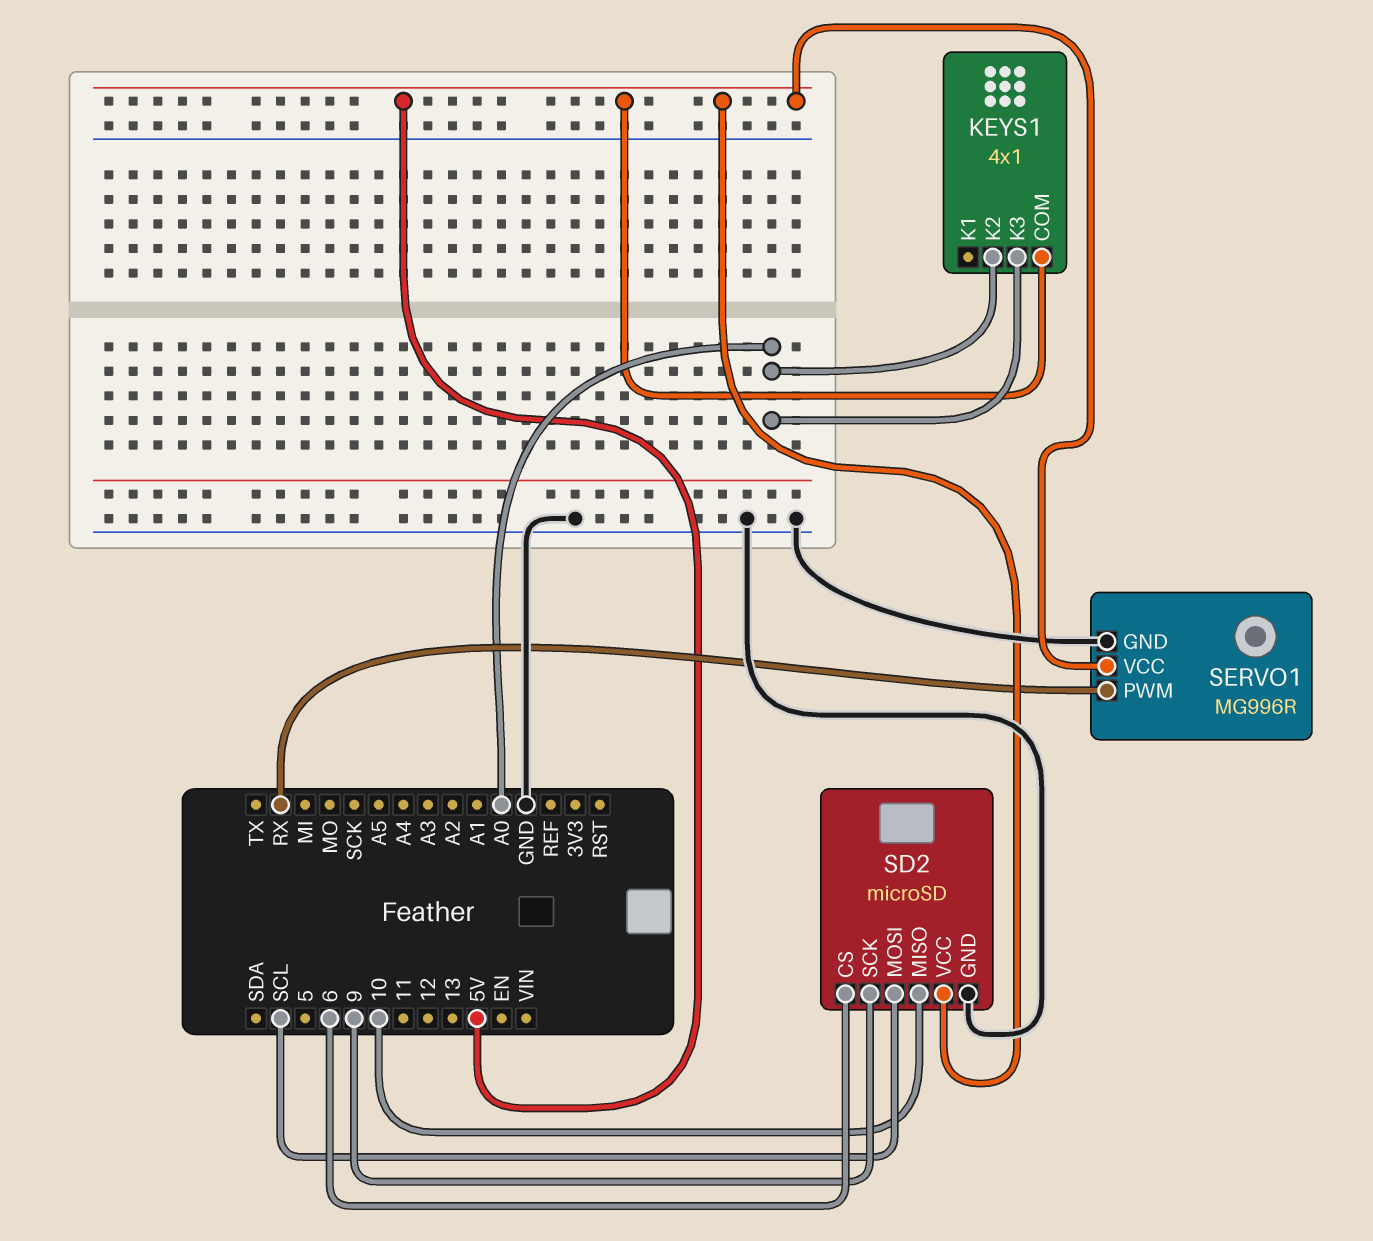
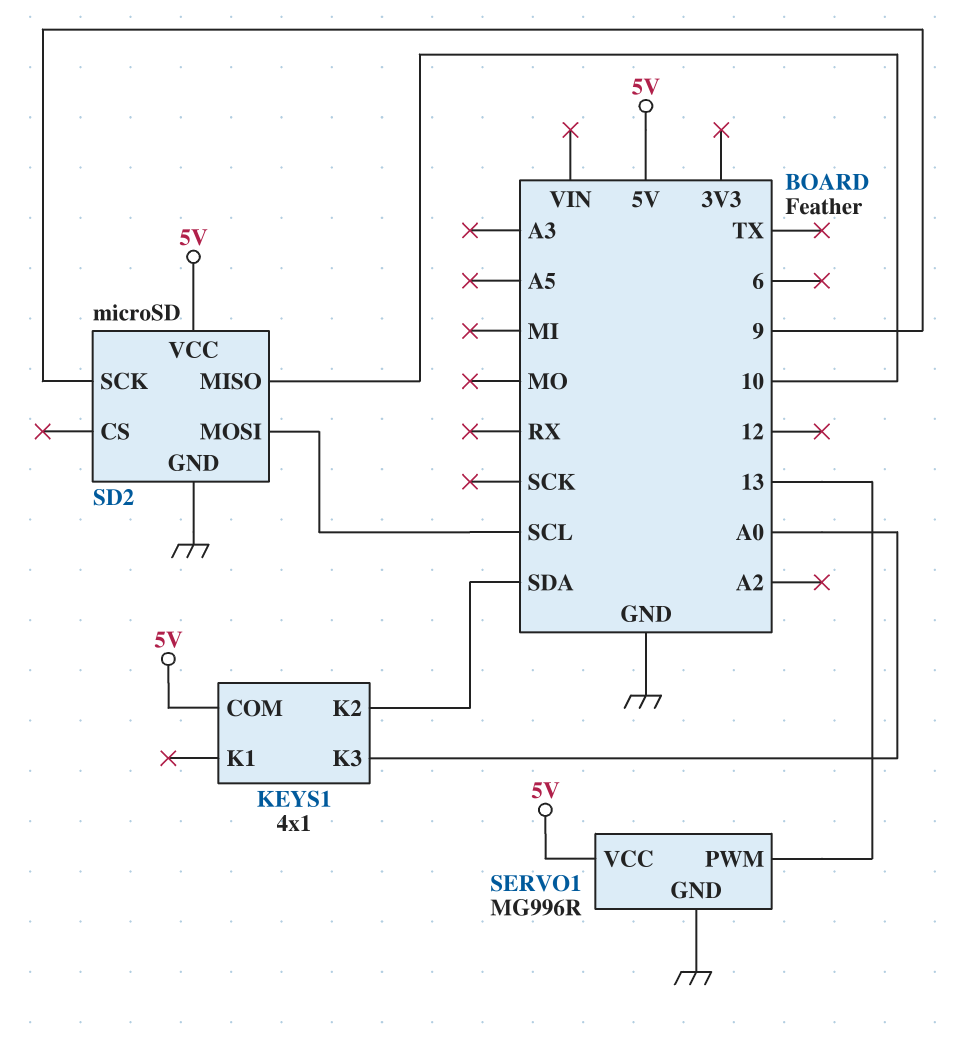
KEYS1 pin K2: A0 -> SDA
SD2 pin CS: 6 -> none
SERVO1 pin PWM: RX -> 13

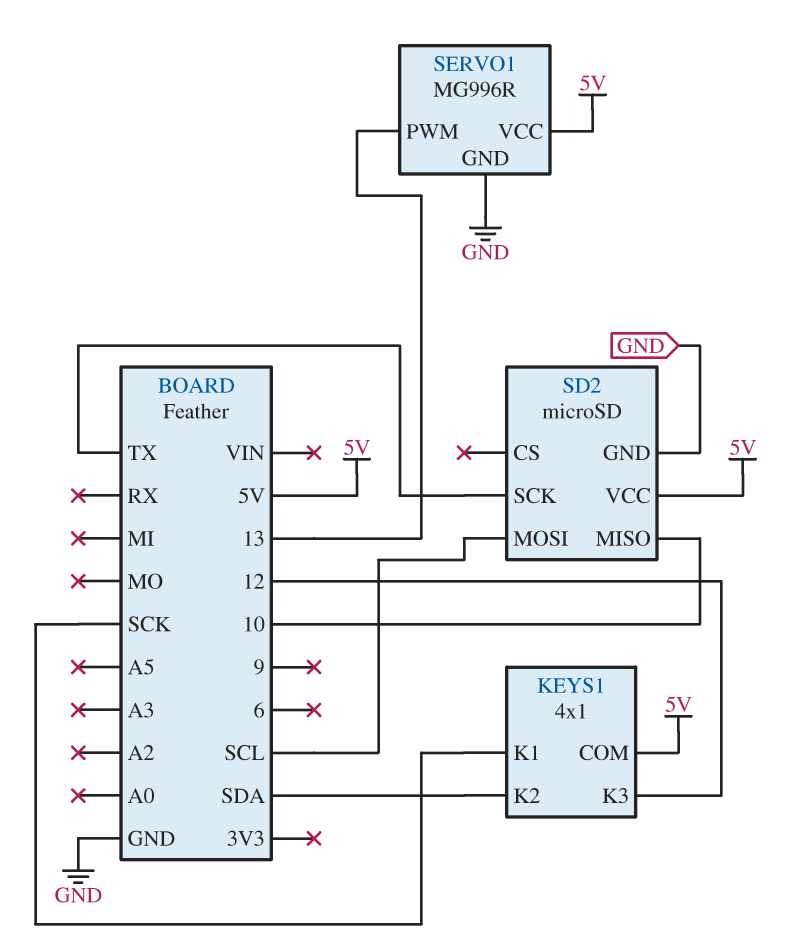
KEYS1 pin K1: none -> SCK
KEYS1 pin K3: A0 -> 12
SD2 pin SCK: 9 -> TX

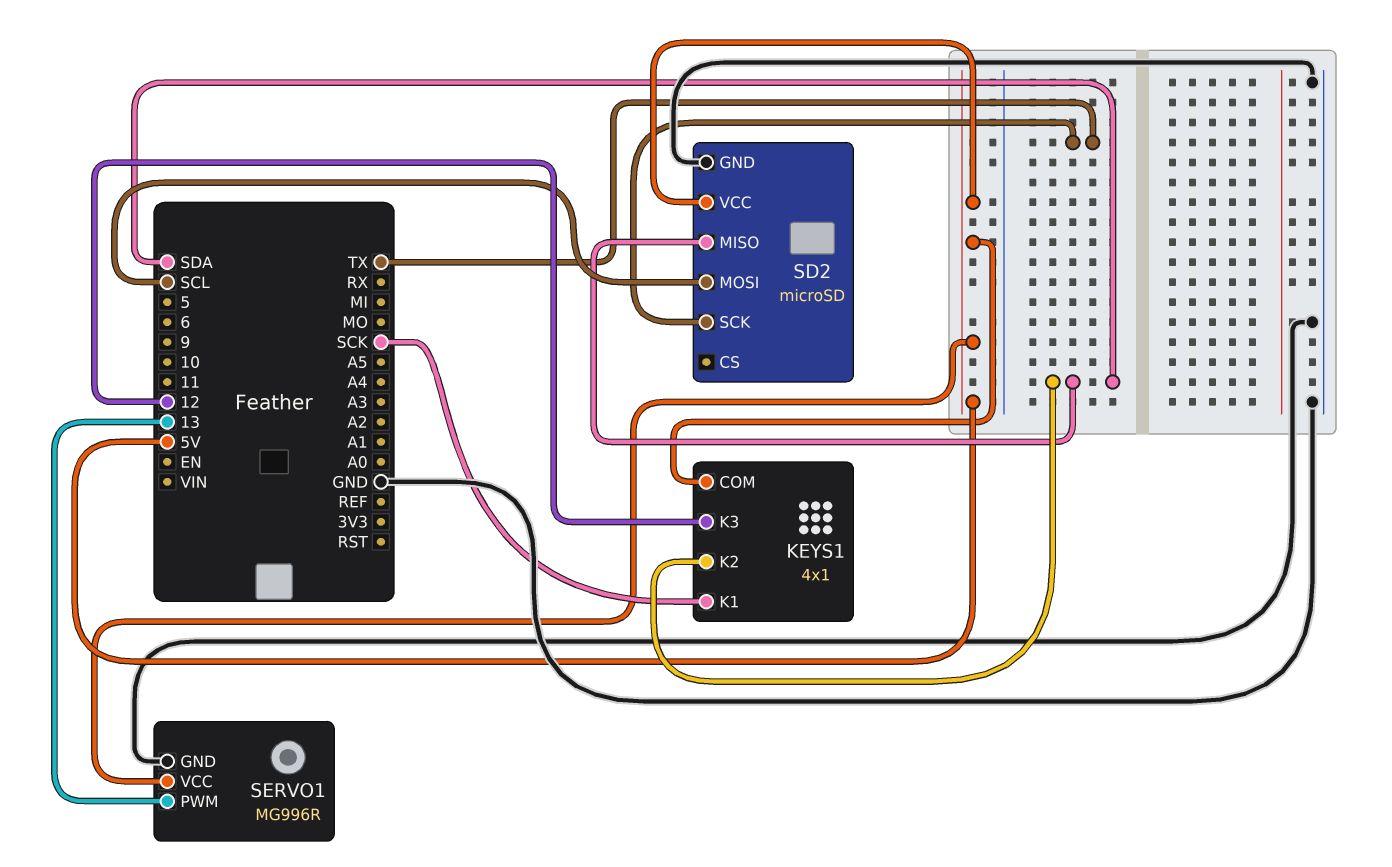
SD2 pin MISO: 10 -> SDA

